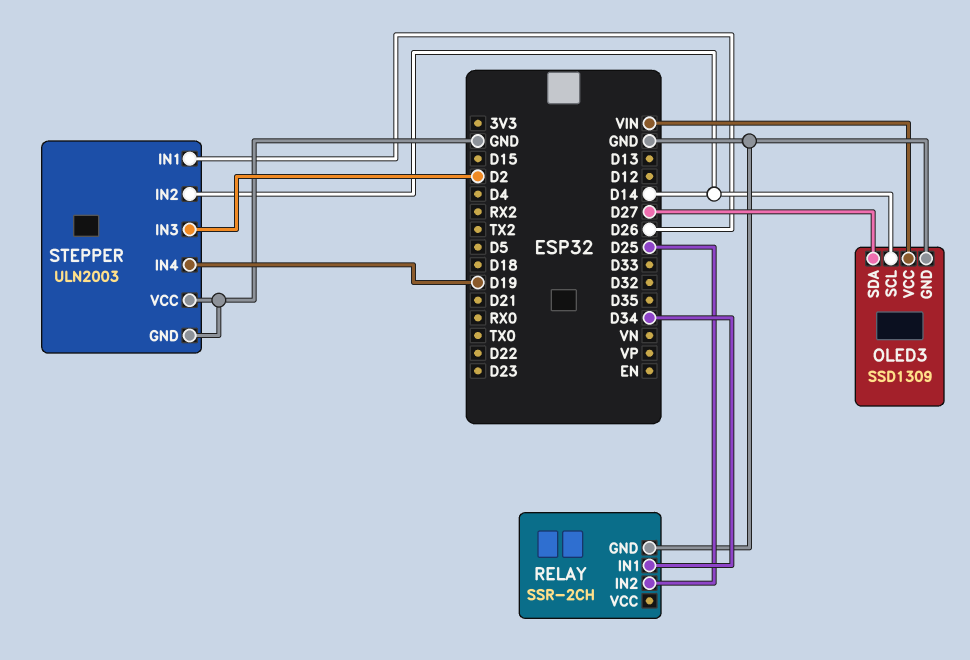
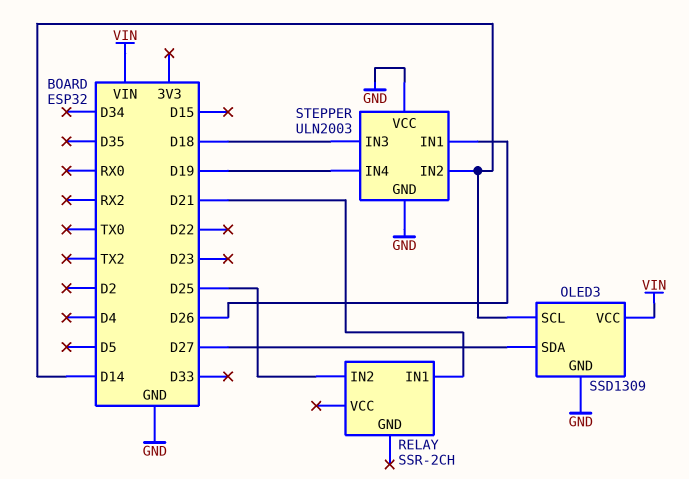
RELAY pin GND: GND -> none
RELAY pin IN1: D34 -> D21
STEPPER pin IN3: D2 -> D18

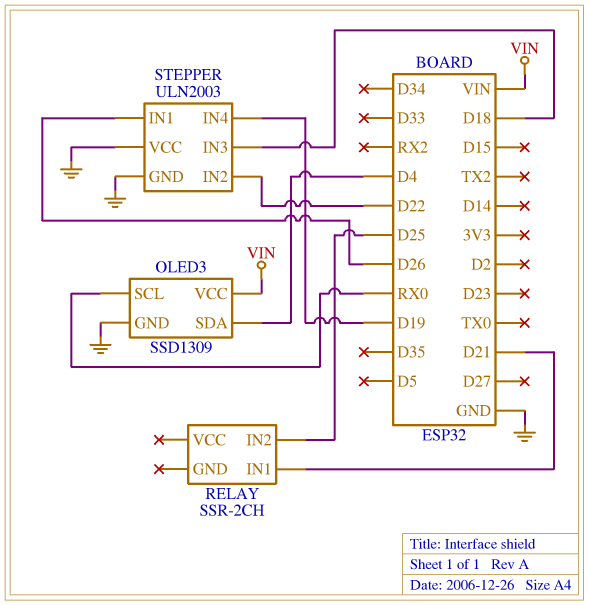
OLED3 pin SCL: D14 -> RX0
OLED3 pin SDA: D27 -> D4
STEPPER pin IN2: D14 -> D22

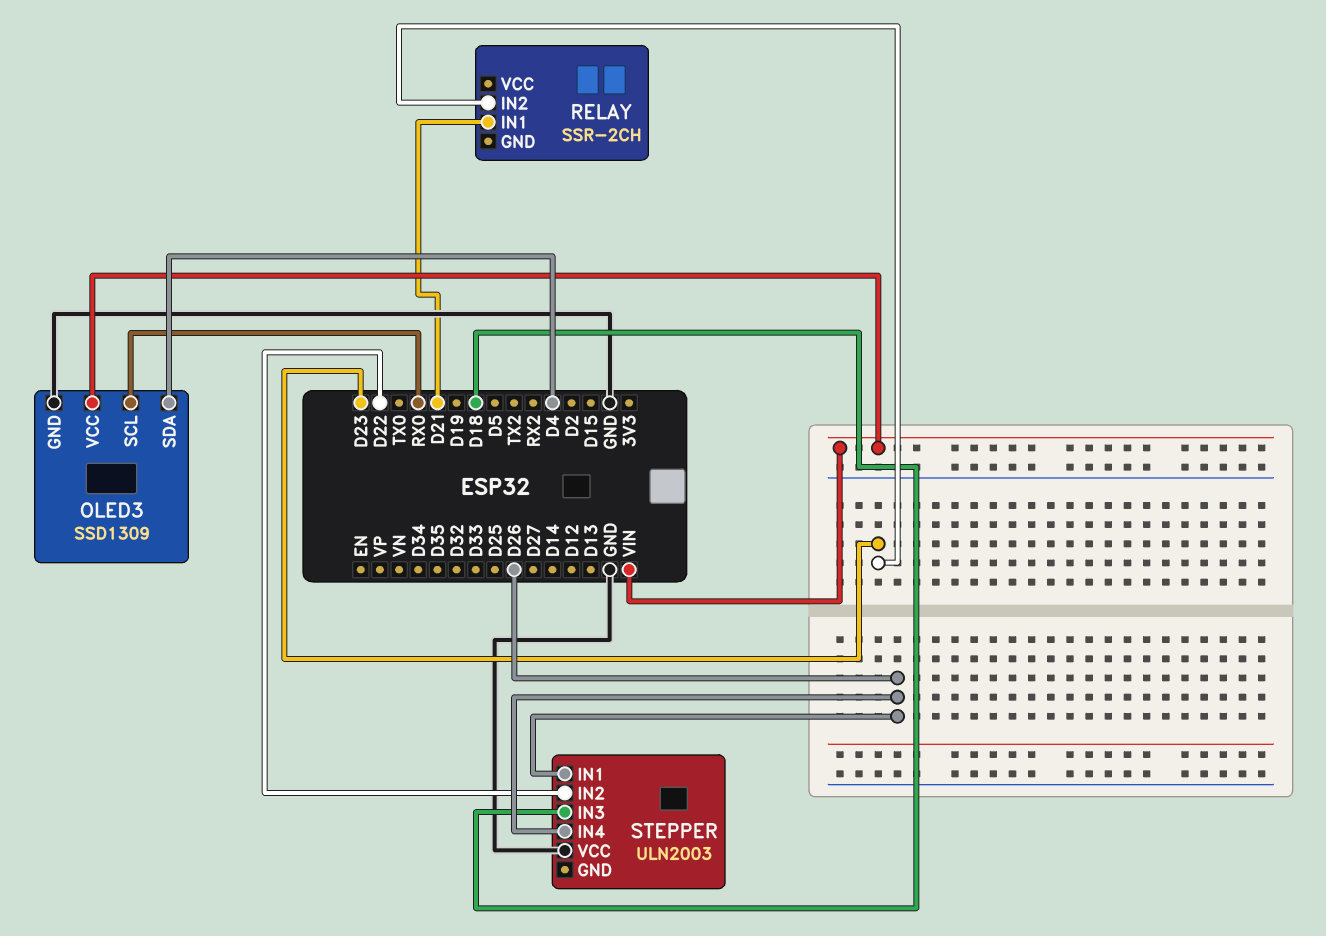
RELAY pin IN2: D25 -> D23
STEPPER pin GND: GND -> none
STEPPER pin IN4: D19 -> D26

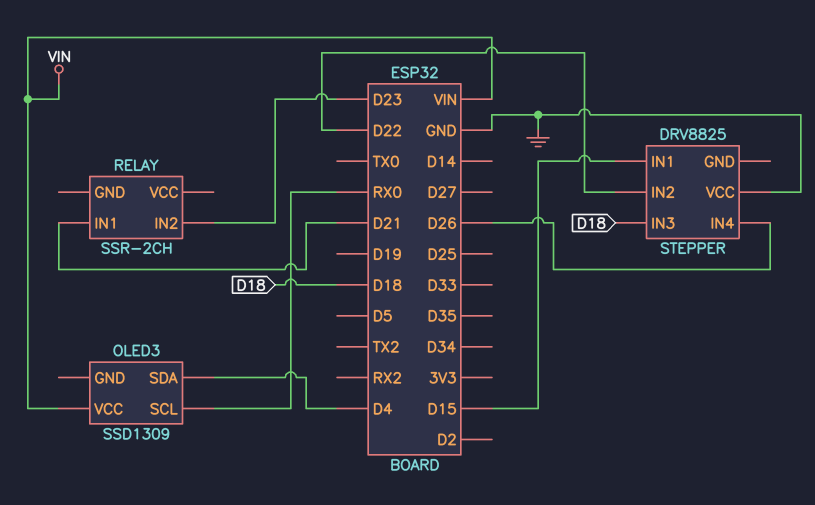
OLED3 pin GND: GND -> none
STEPPER: ULN2003 -> DRV8825
STEPPER pin IN1: D26 -> D15

